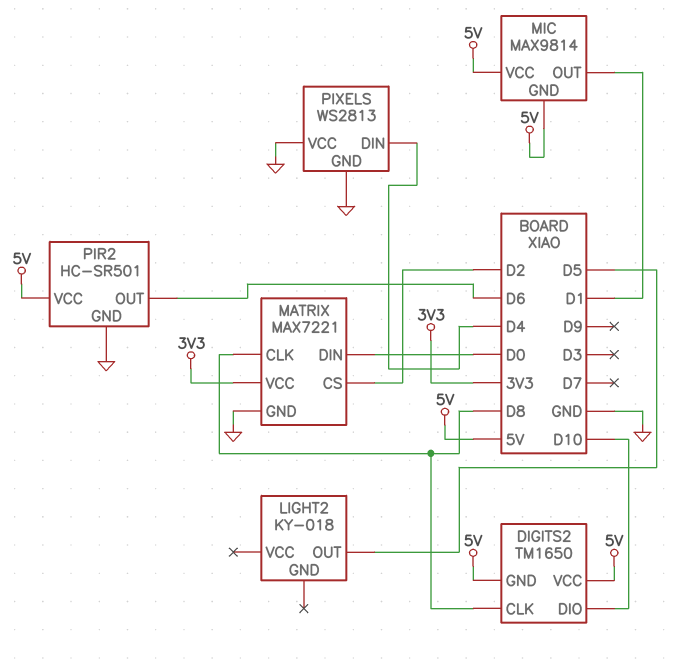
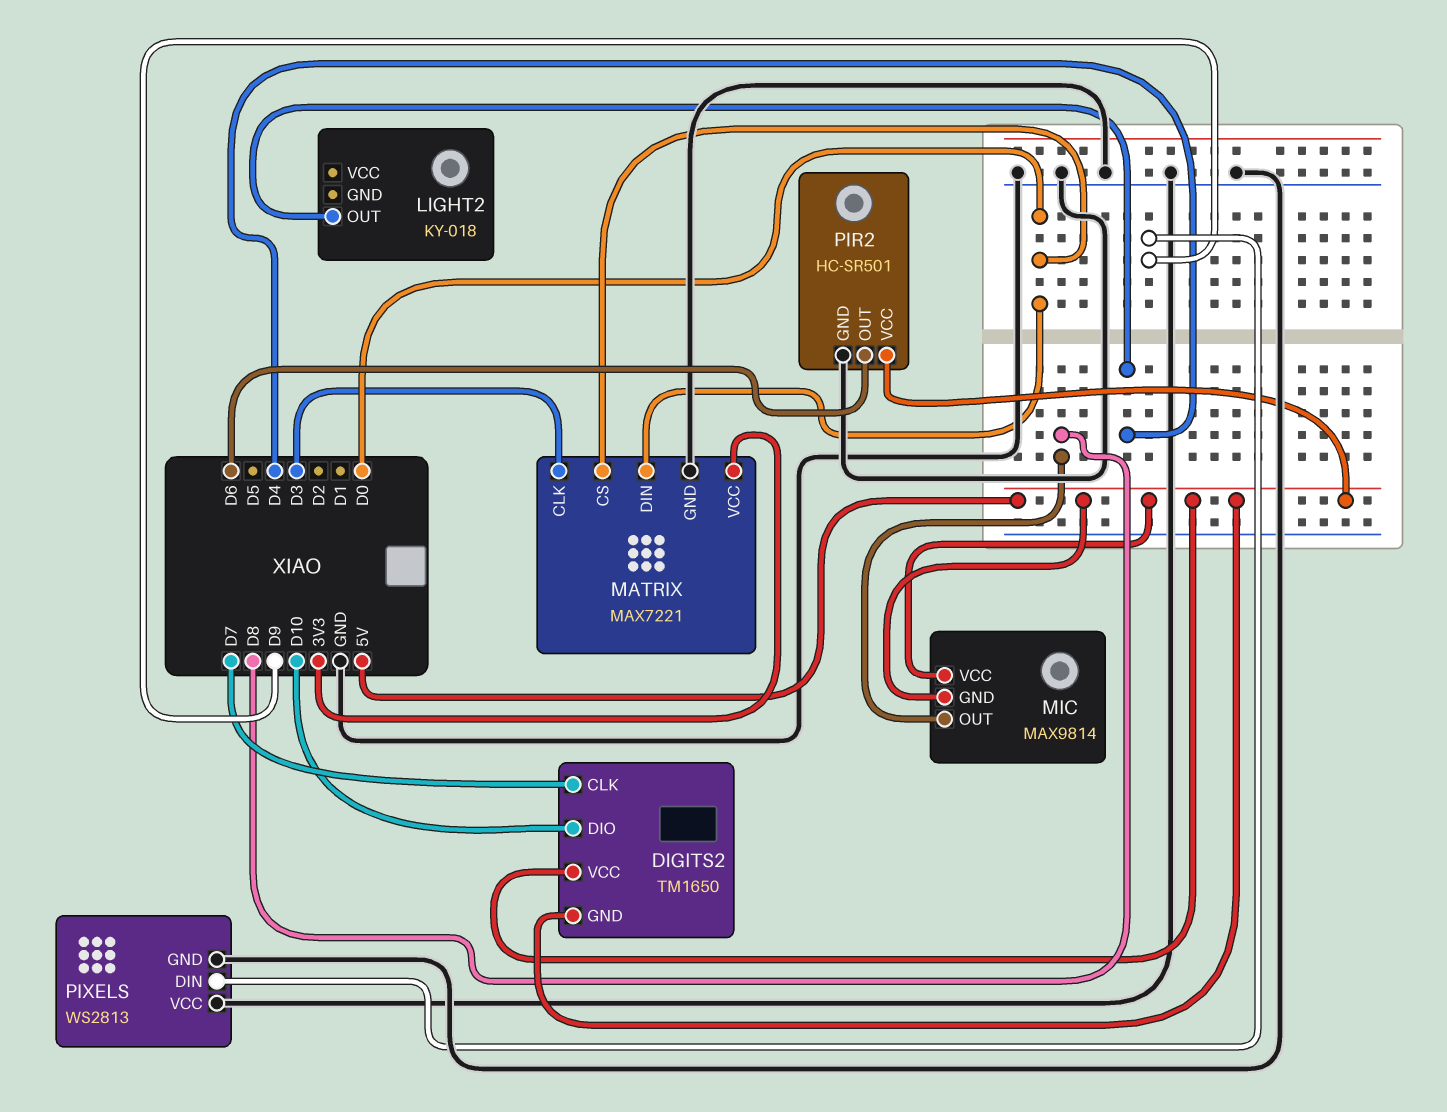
DIGITS2 pin CLK: D8 -> D7
LIGHT2 pin OUT: D5 -> D4
MATRIX pin CLK: D8 -> D3
MATRIX pin CS: D2 -> D0
MIC pin OUT: D1 -> D8
PIXELS pin DIN: D4 -> D9

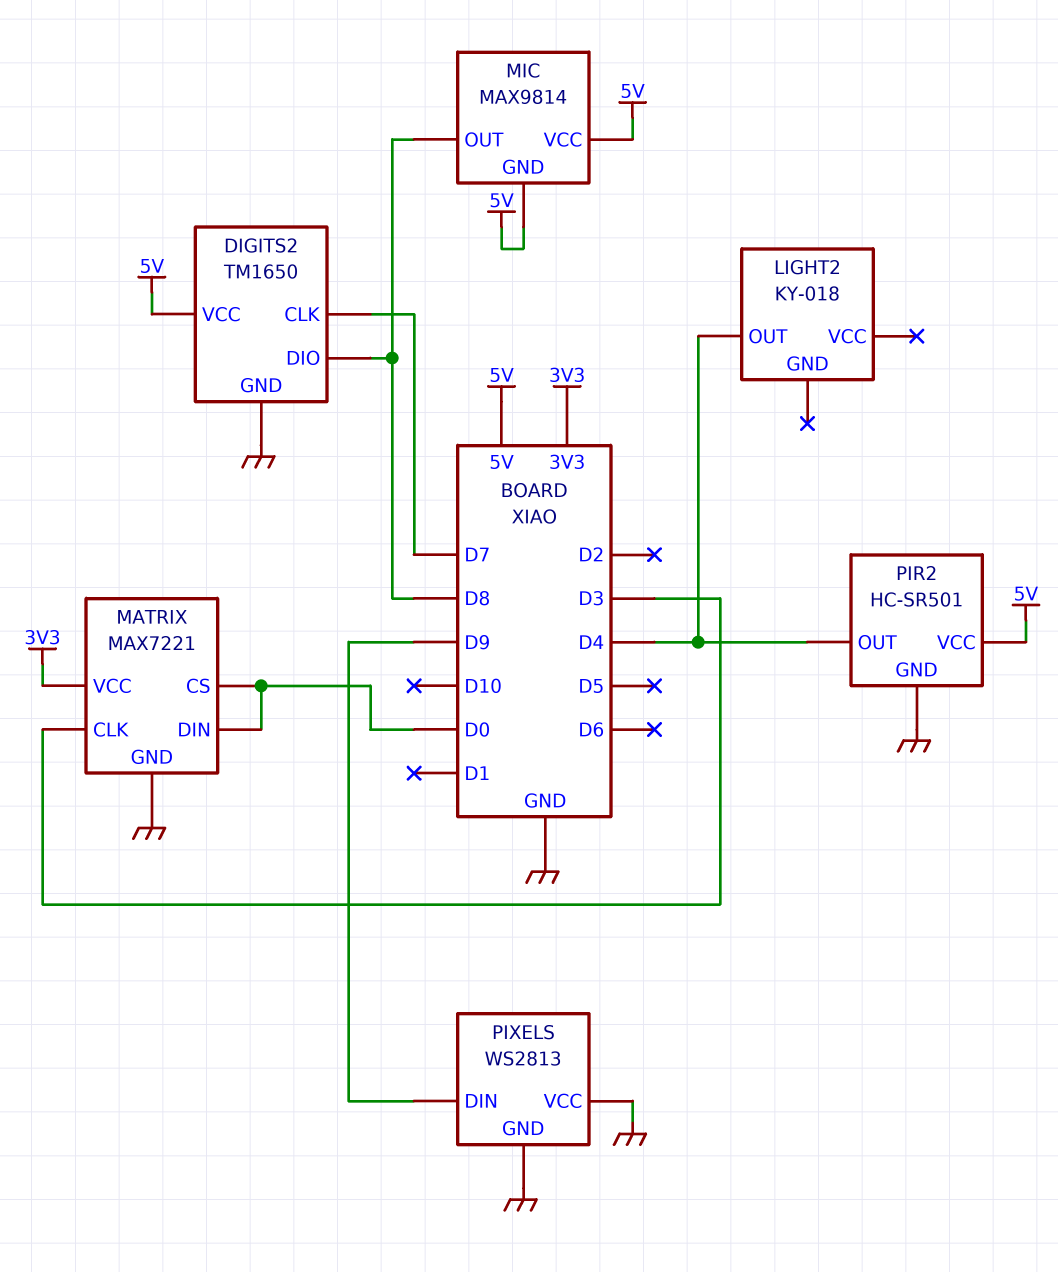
DIGITS2 pin DIO: D10 -> D8
DIGITS2 pin GND: 5V -> GND
PIR2 pin OUT: D6 -> D4

